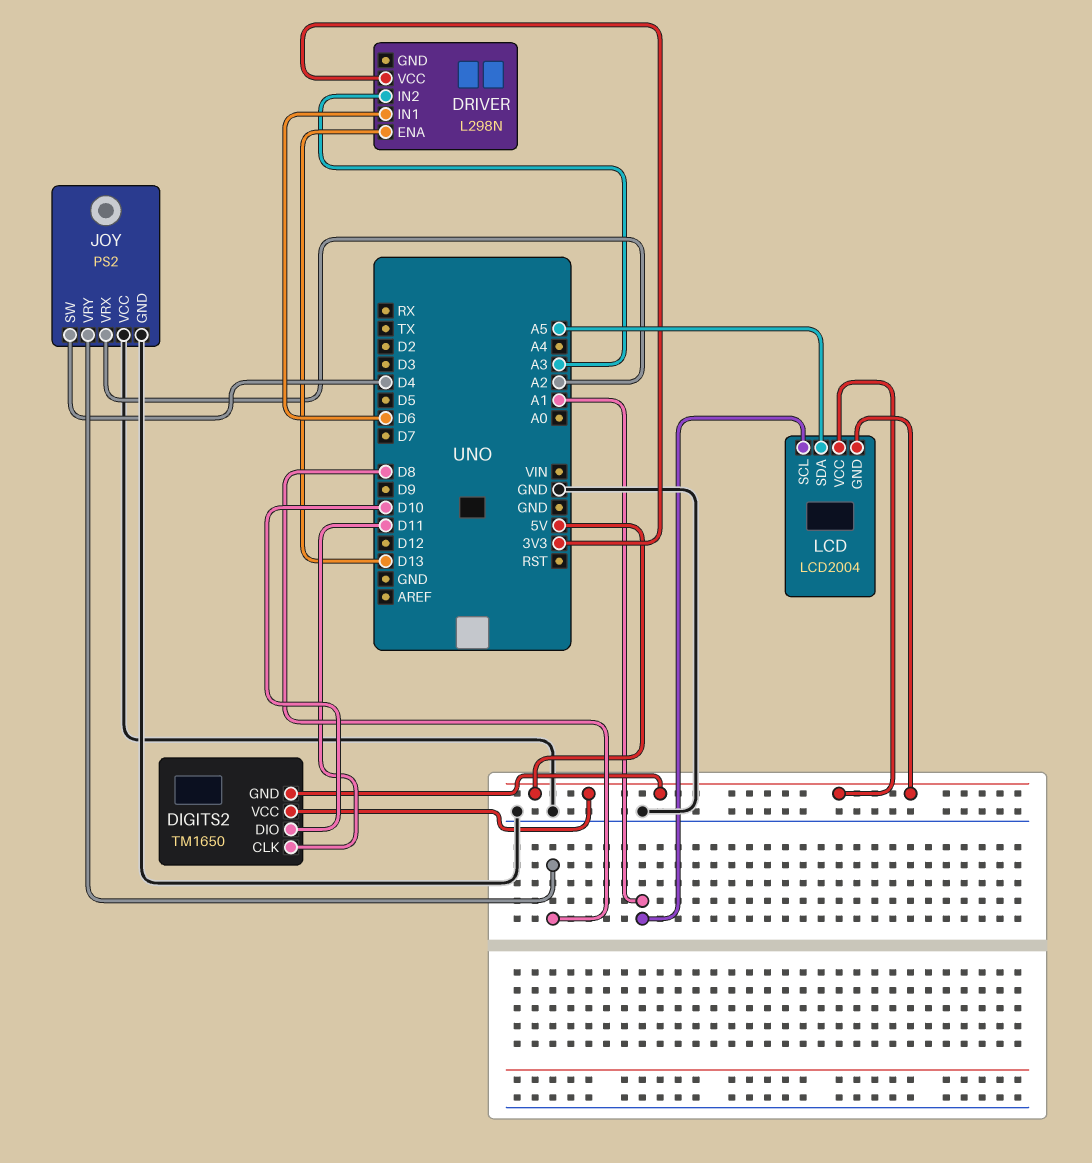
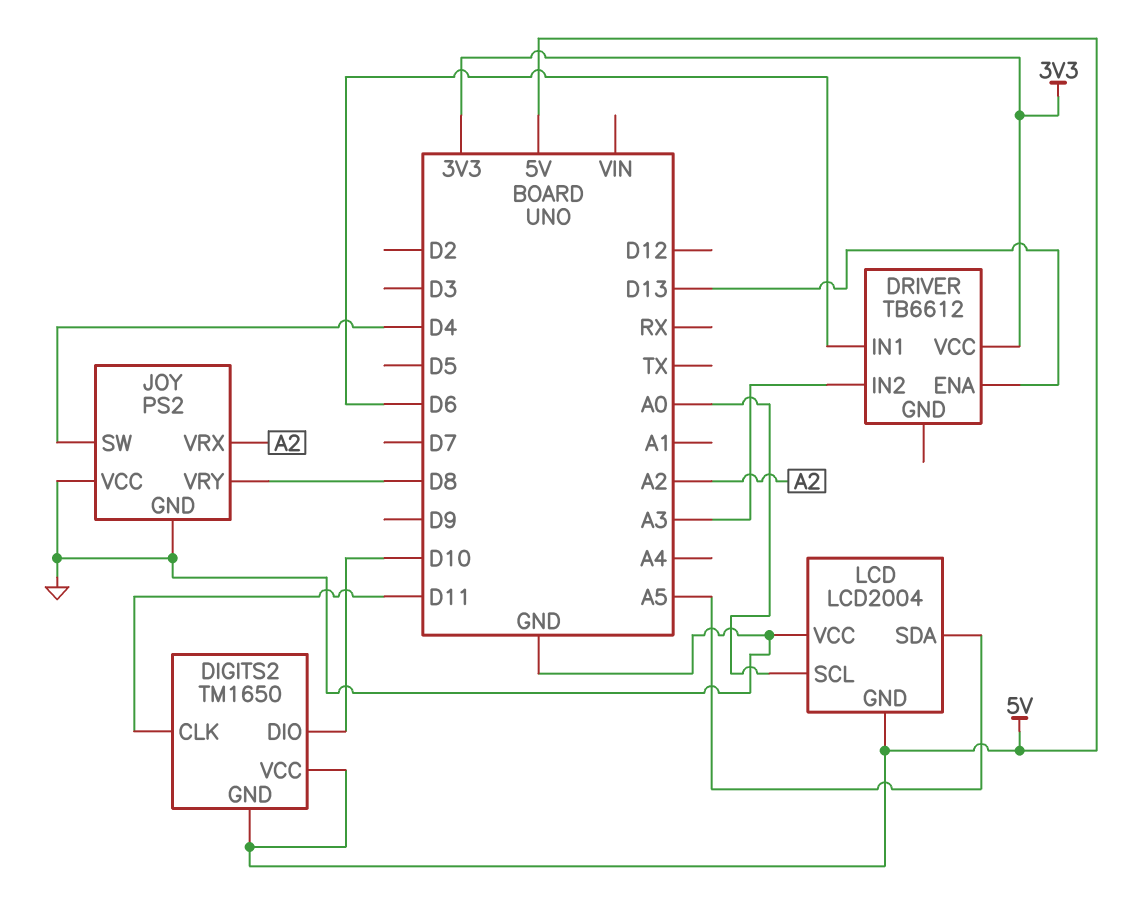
DRIVER: L298N -> TB6612
LCD pin SCL: A1 -> A0
LCD pin VCC: 5V -> GND

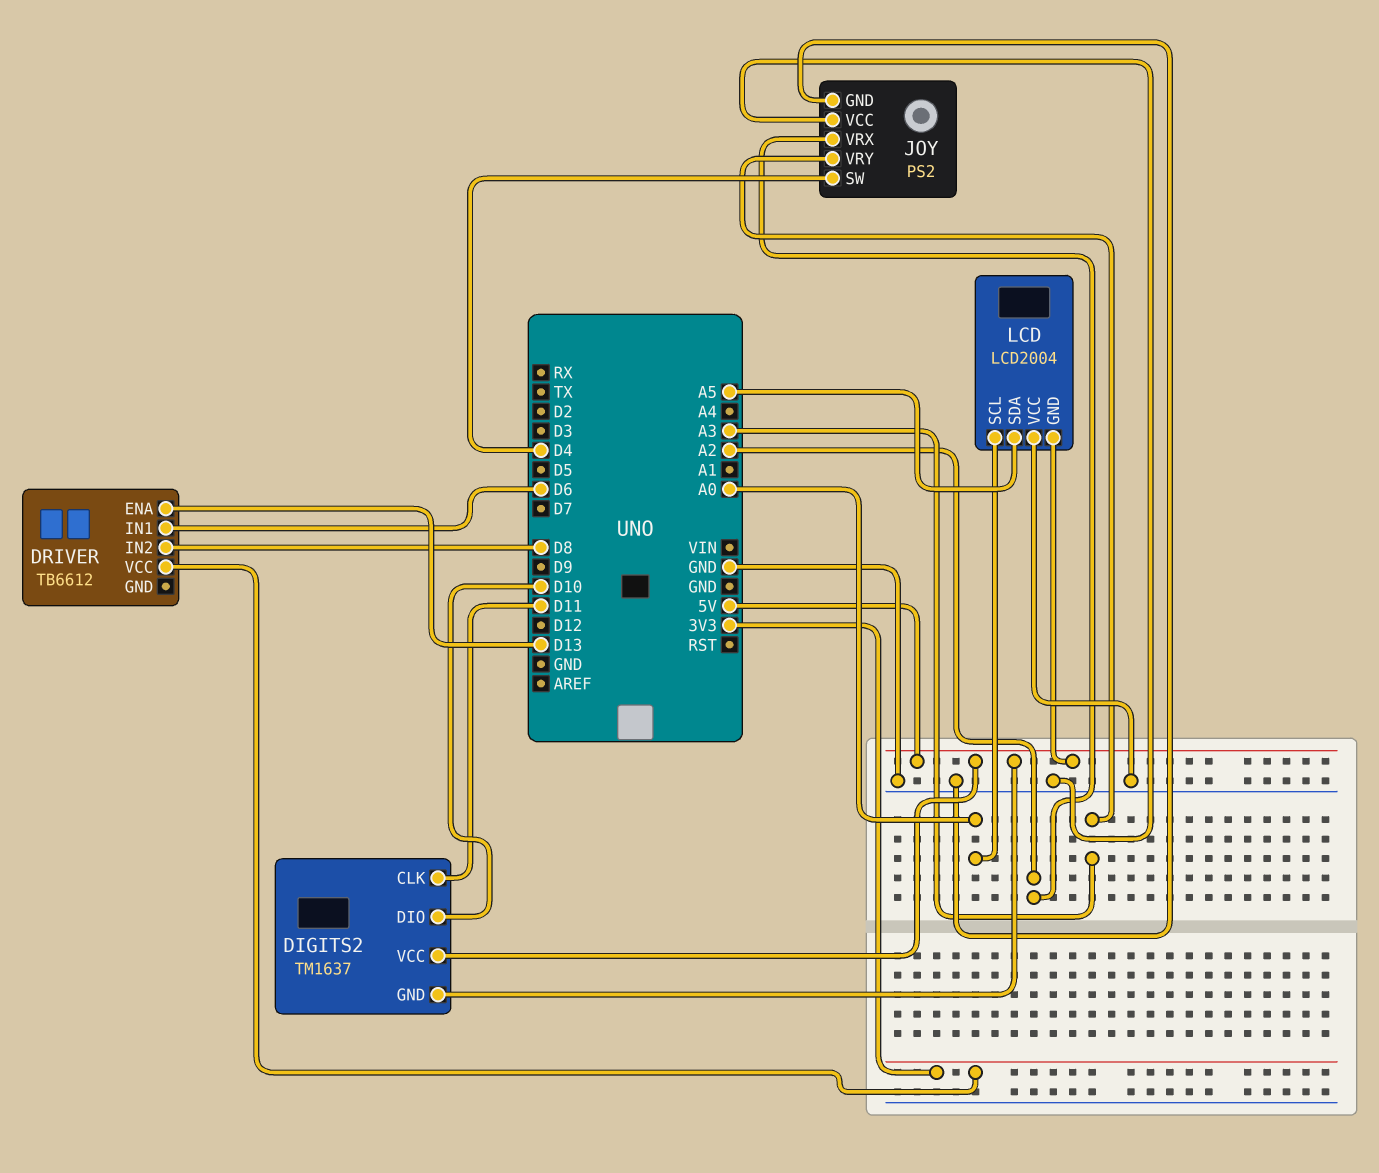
DIGITS2: TM1650 -> TM1637
DRIVER pin IN2: A3 -> D8
JOY pin VRY: D8 -> A3

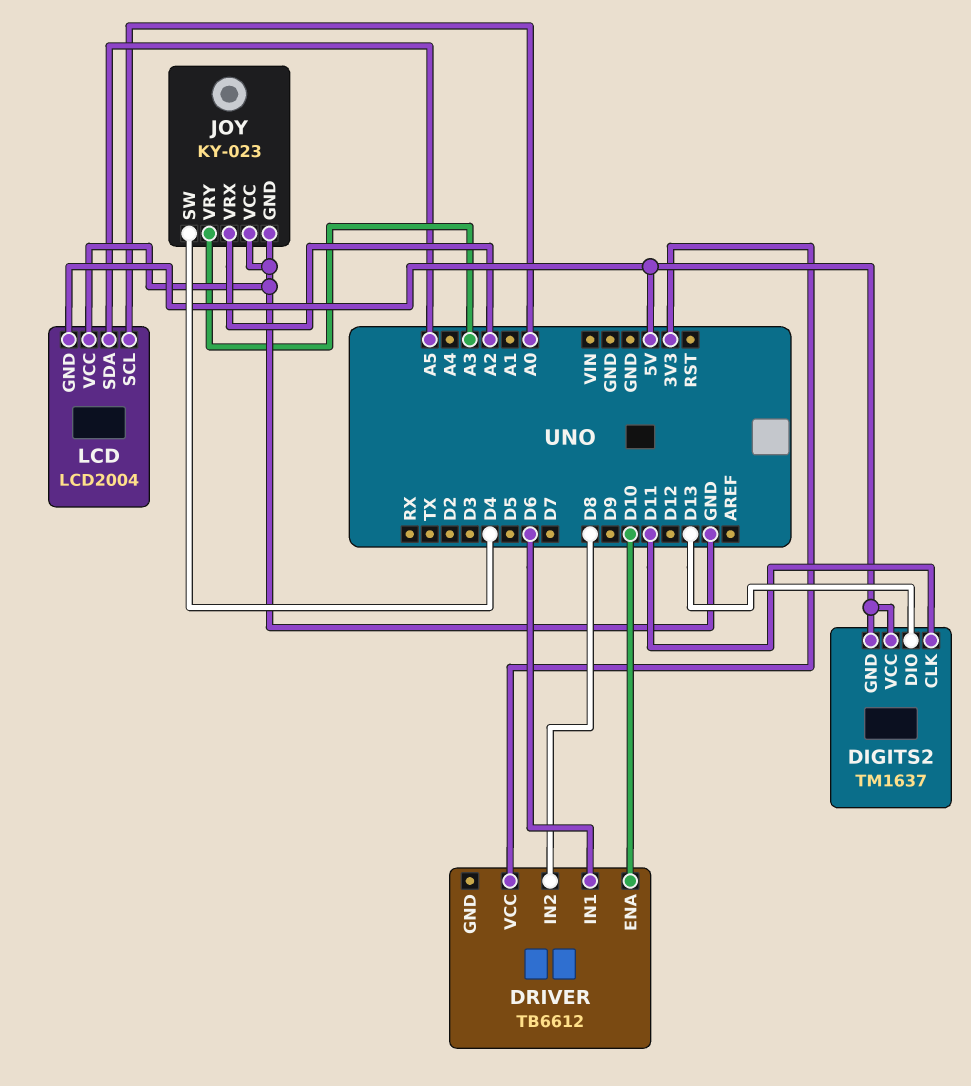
DIGITS2 pin DIO: D10 -> D13
DRIVER pin ENA: D13 -> D10
JOY: PS2 -> KY-023

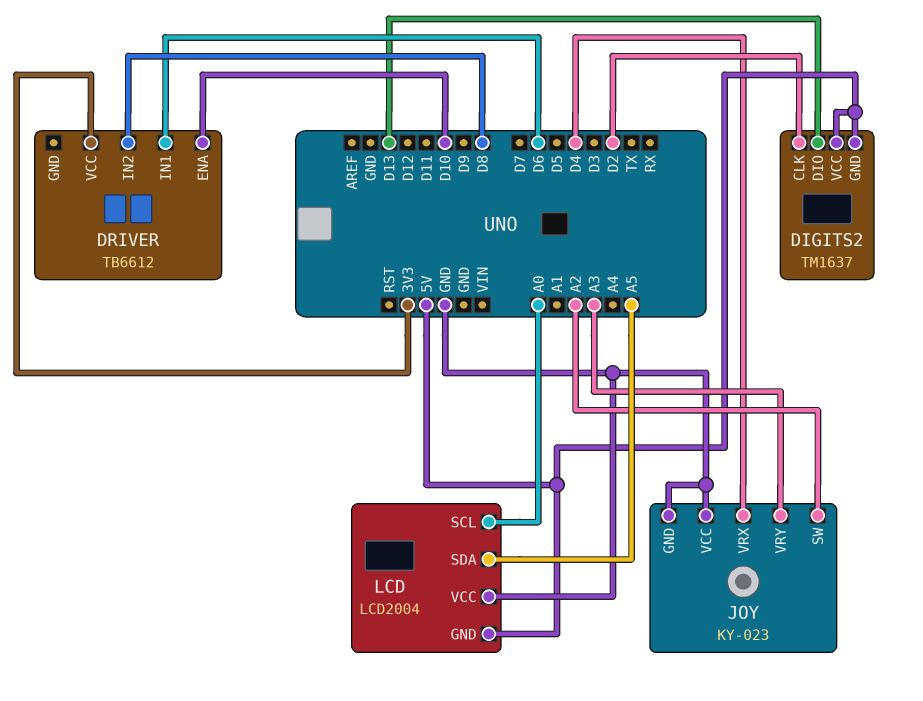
DIGITS2 pin CLK: D11 -> D2
JOY pin SW: D4 -> A2
JOY pin VRX: A2 -> D4

